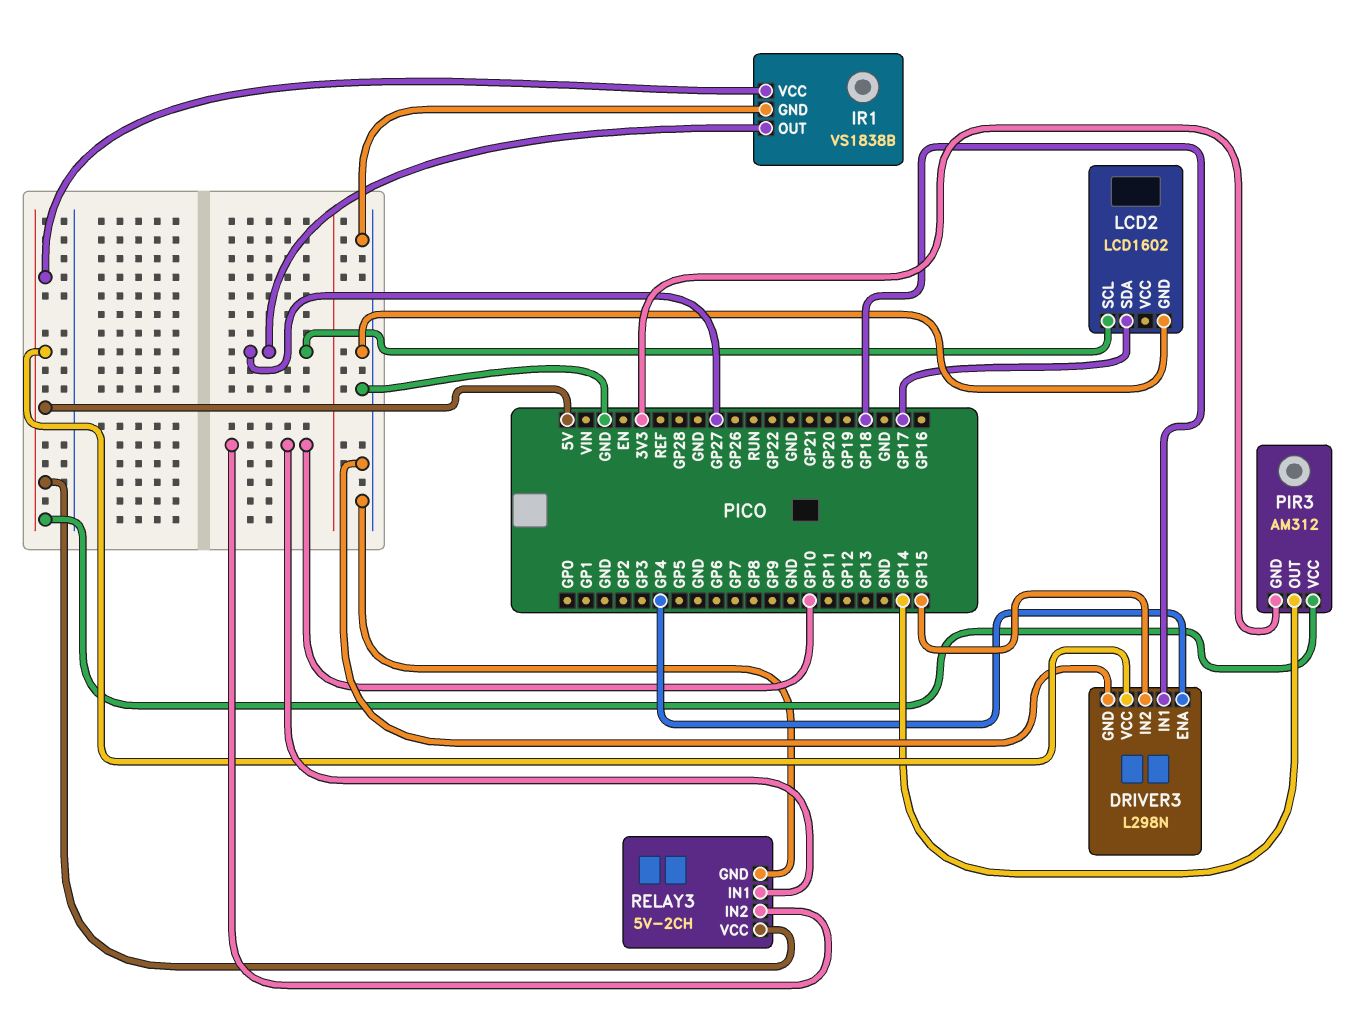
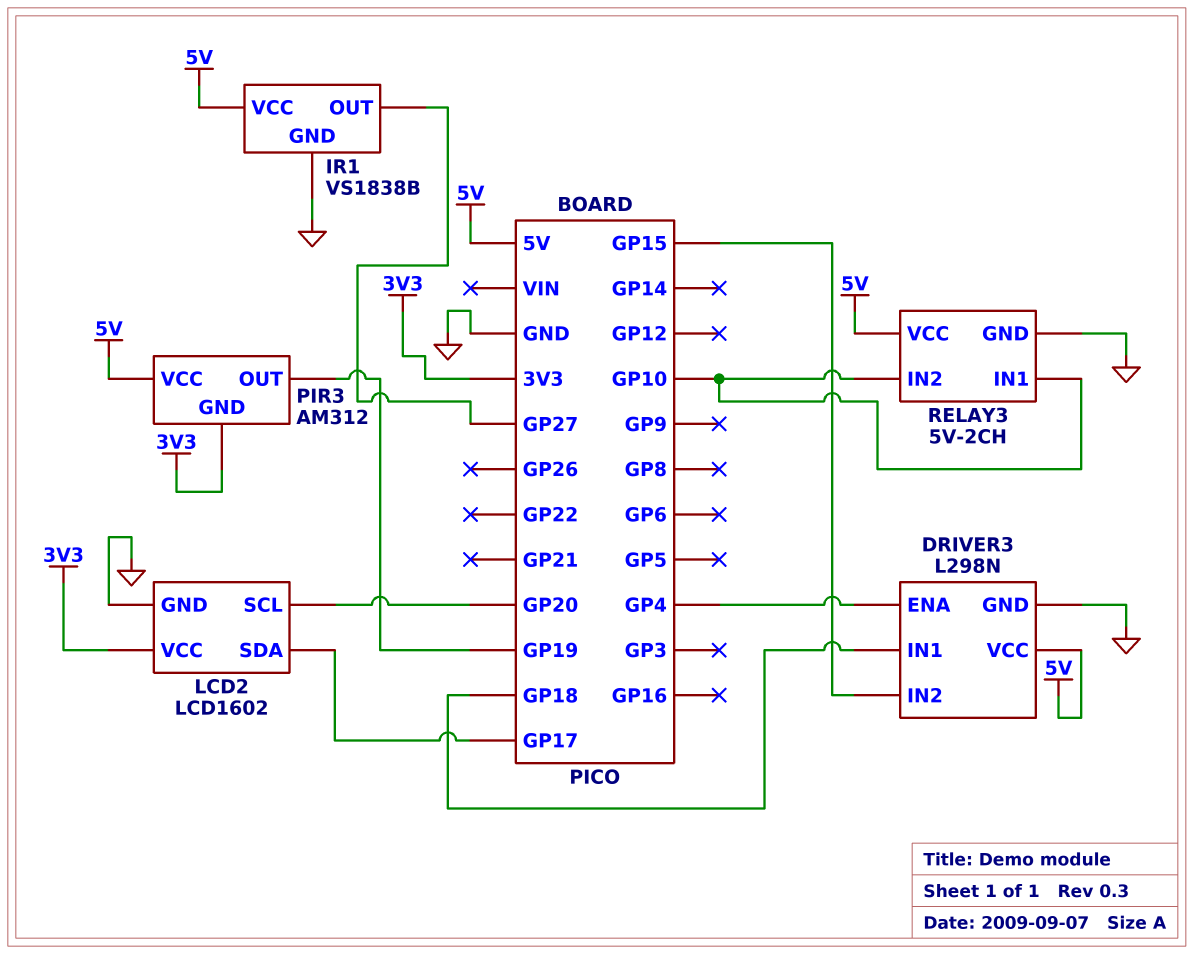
LCD2 pin SCL: GP27 -> GP20
LCD2 pin VCC: none -> 3V3
PIR3 pin OUT: GP14 -> GP19

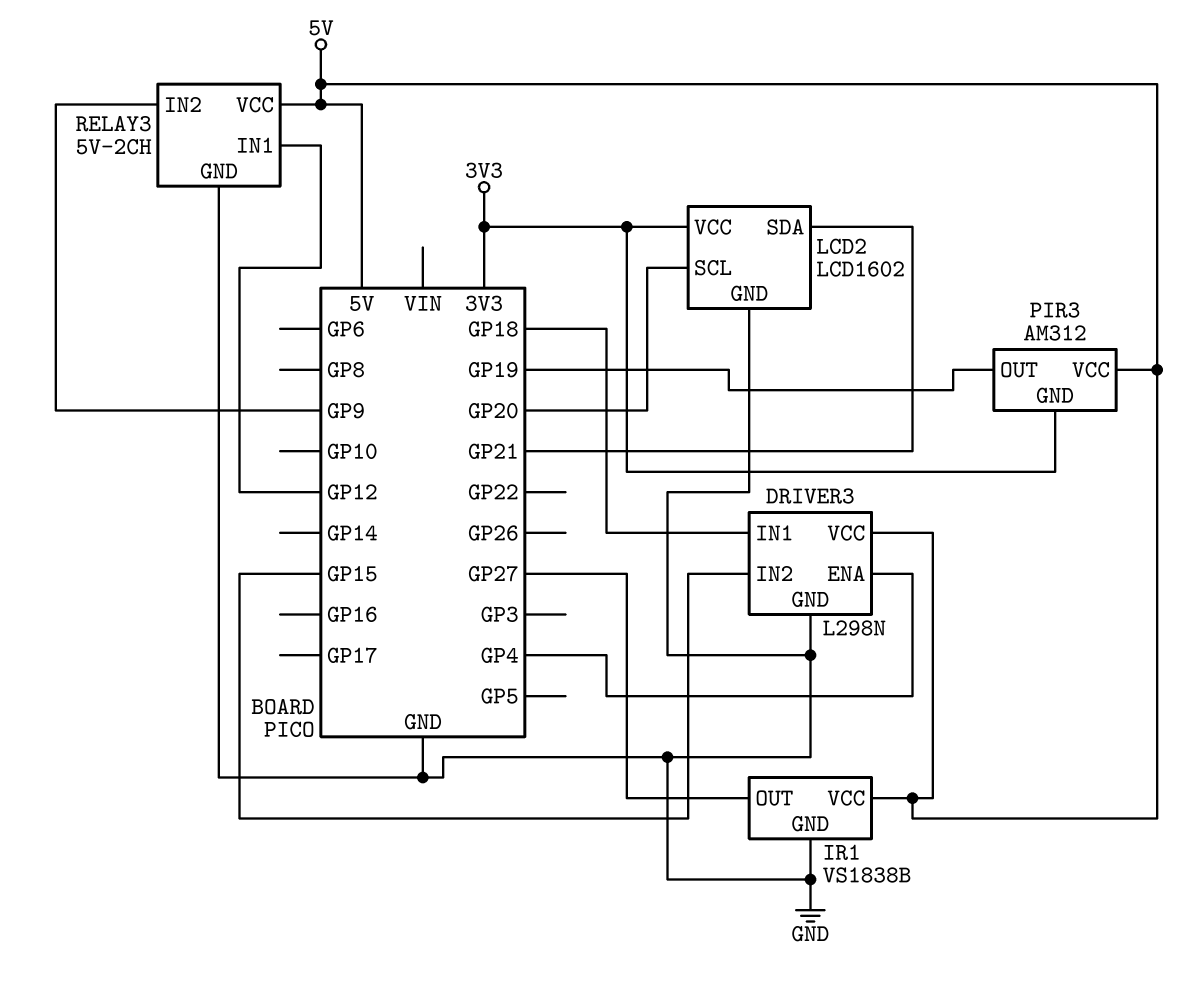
LCD2 pin SDA: GP17 -> GP21
RELAY3 pin IN1: GP10 -> GP12
RELAY3 pin IN2: GP10 -> GP9

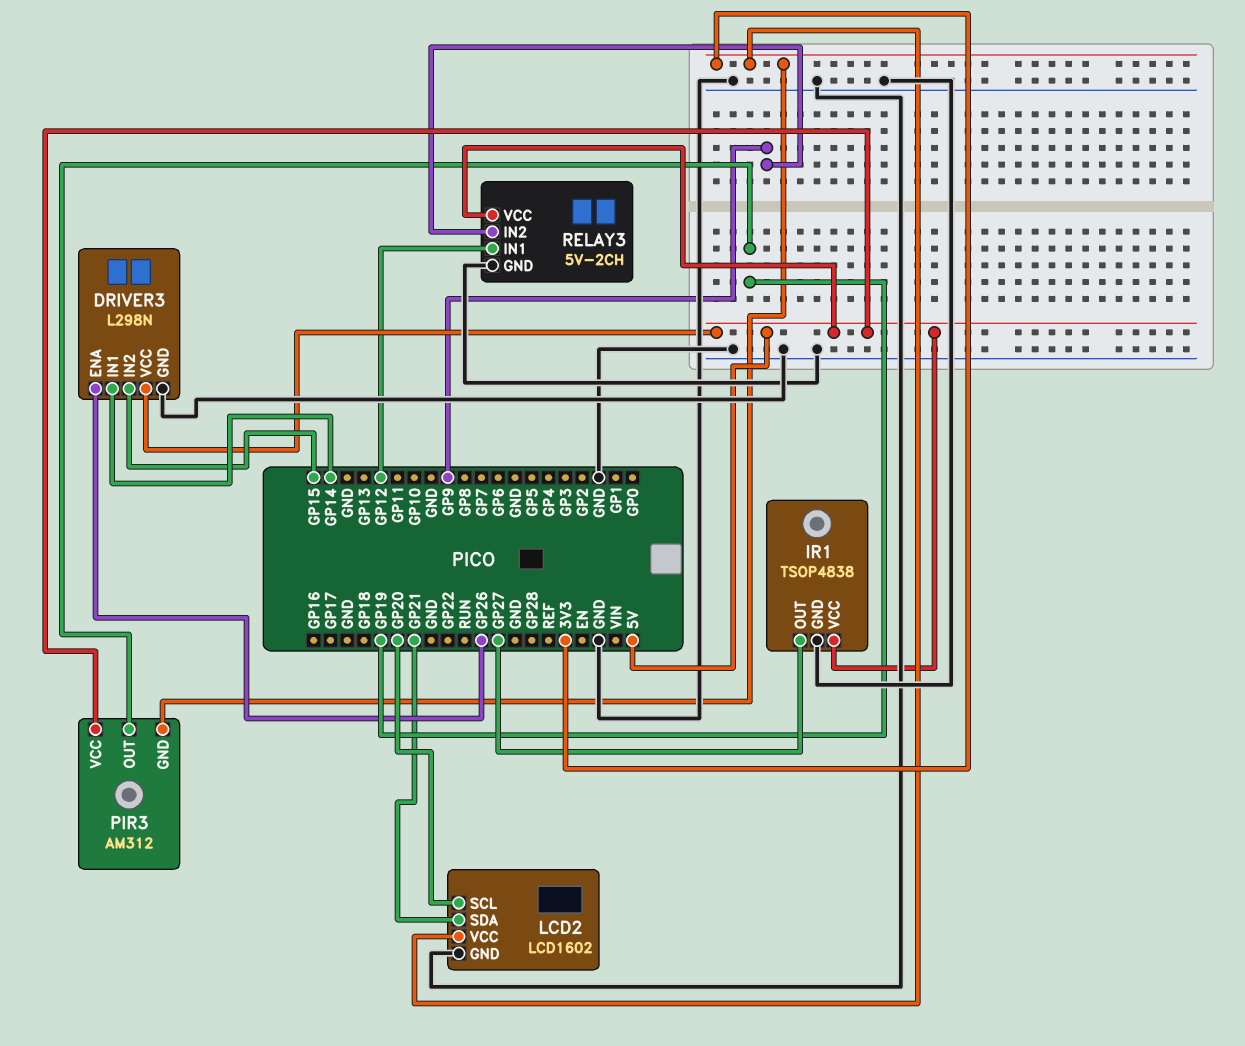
DRIVER3 pin ENA: GP4 -> GP26
DRIVER3 pin IN1: GP18 -> GP14
IR1: VS1838B -> TSOP4838

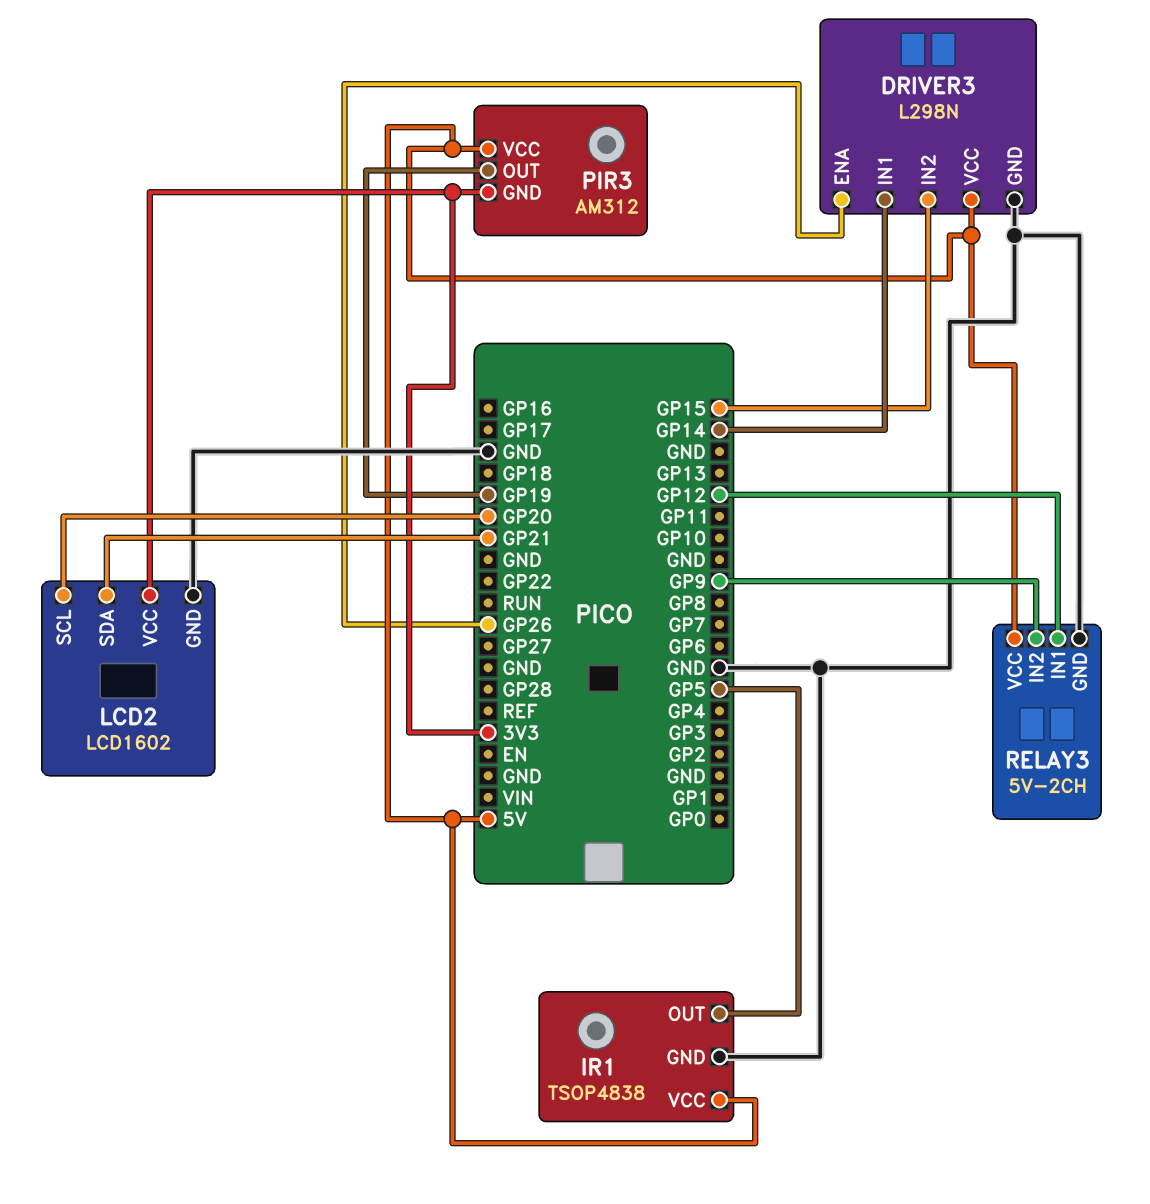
IR1 pin OUT: GP27 -> GP5

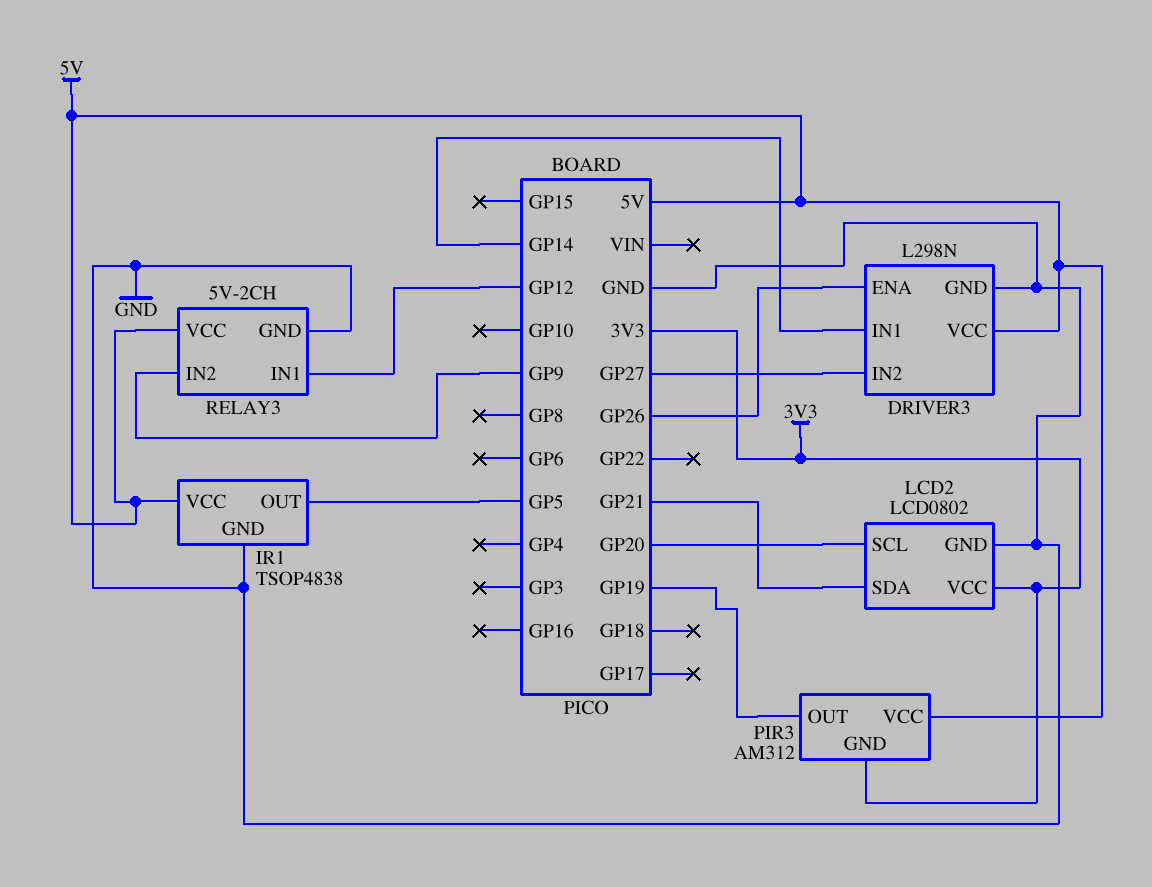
DRIVER3 pin IN2: GP15 -> GP27
LCD2: LCD1602 -> LCD0802

